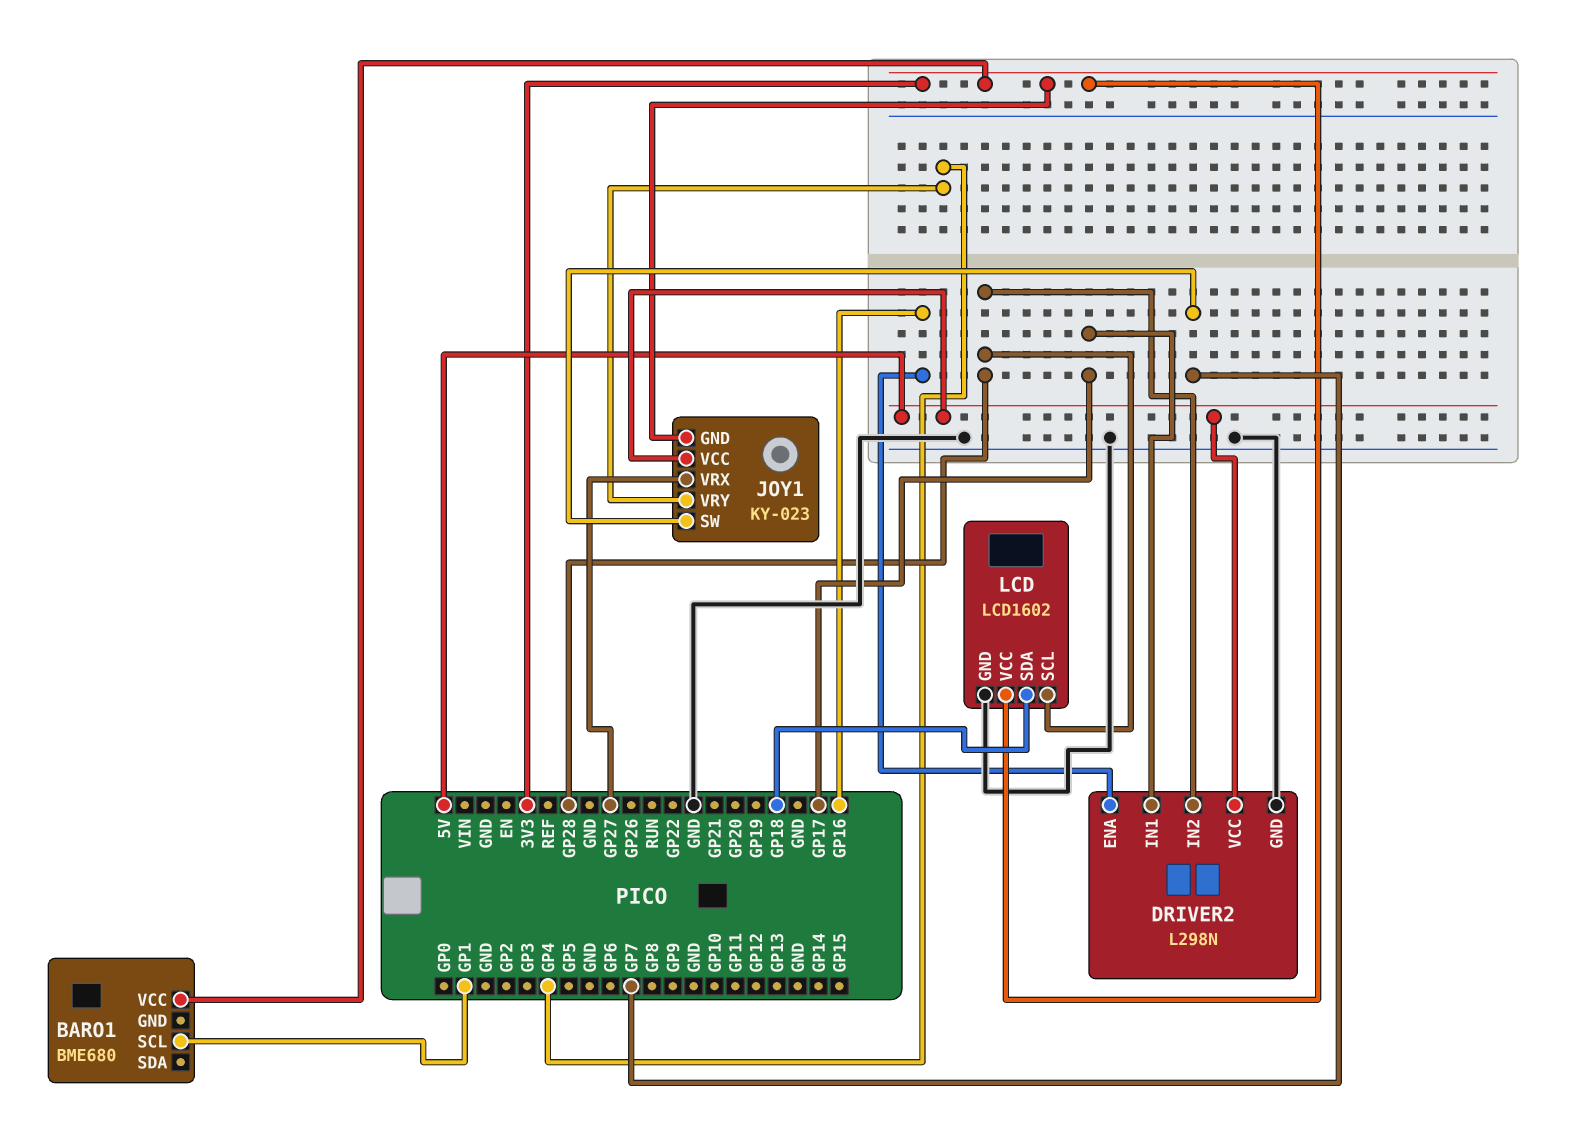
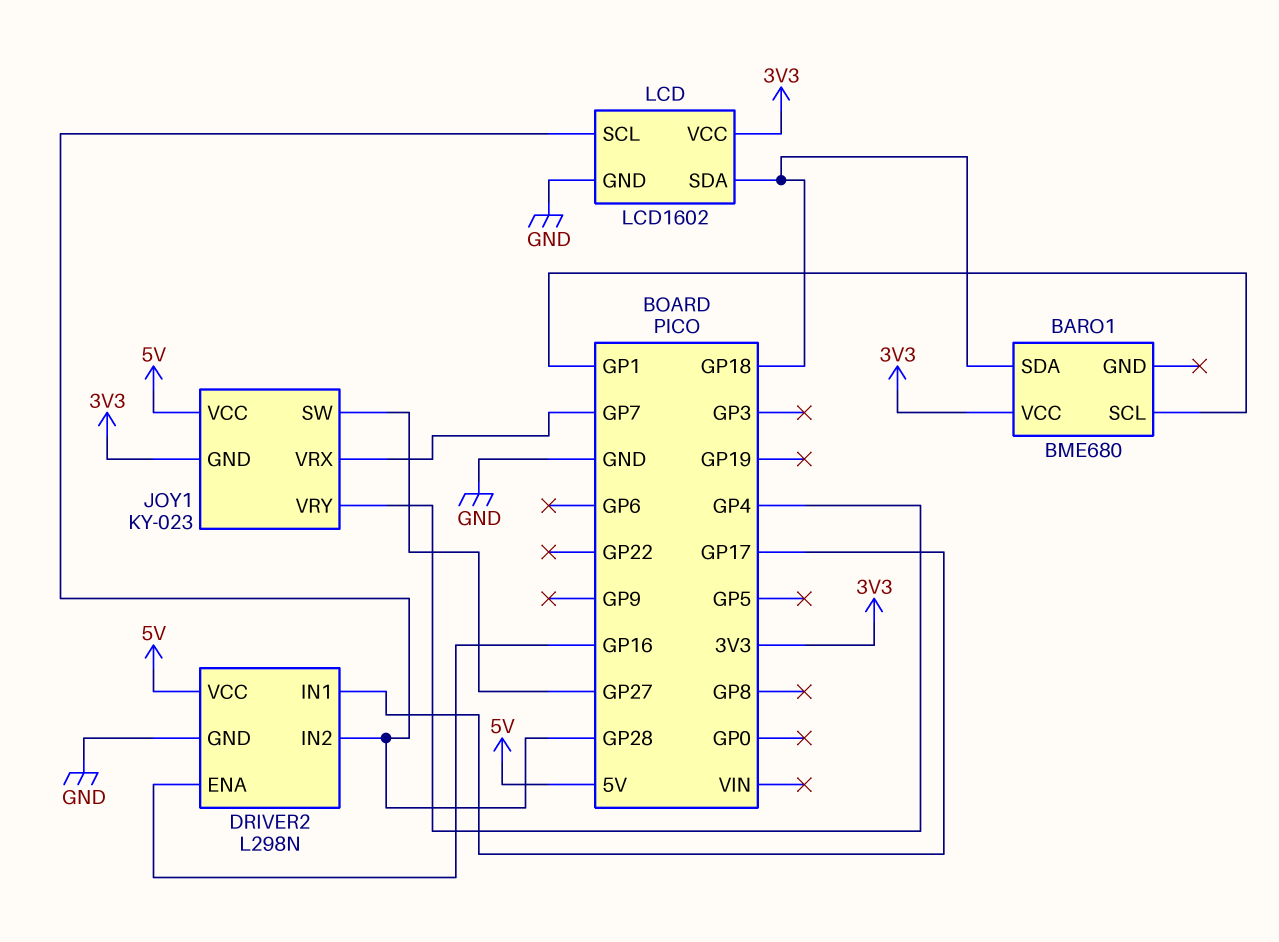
BARO1 pin SDA: none -> GP18
JOY1 pin SW: GP7 -> GP27
JOY1 pin VRX: GP27 -> GP7

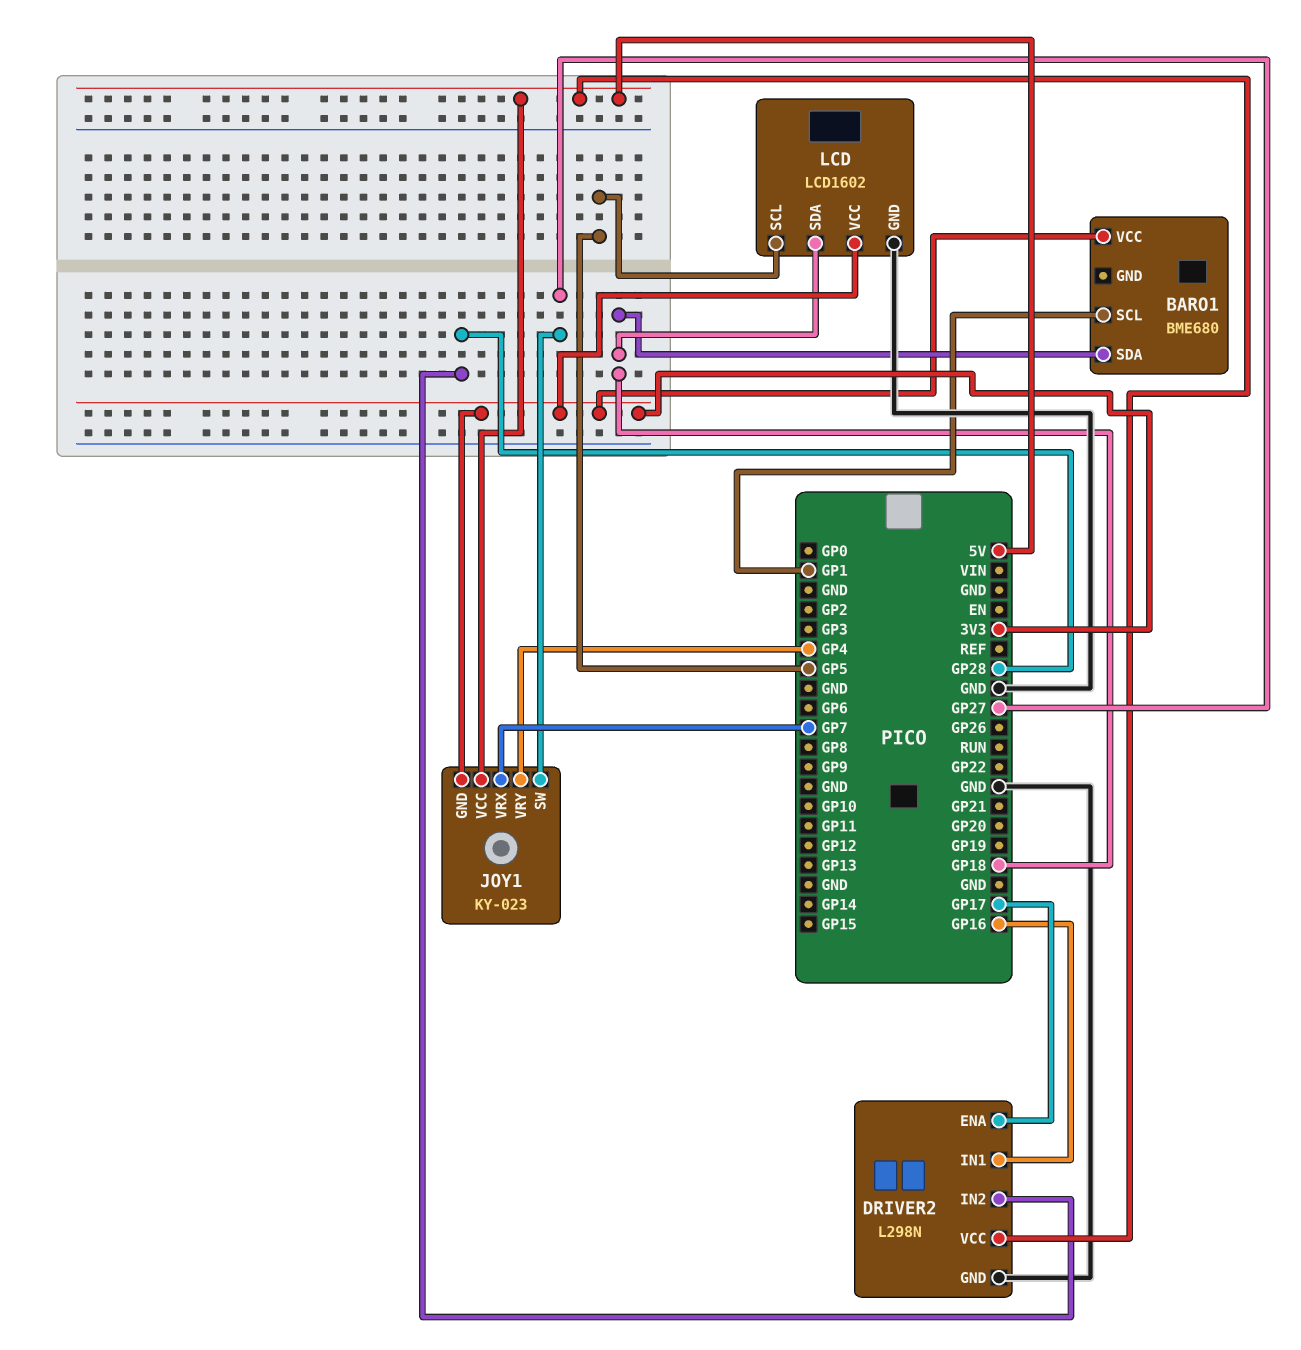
DRIVER2 pin ENA: GP16 -> GP17
DRIVER2 pin IN1: GP17 -> GP16
LCD pin SCL: GP28 -> GP5

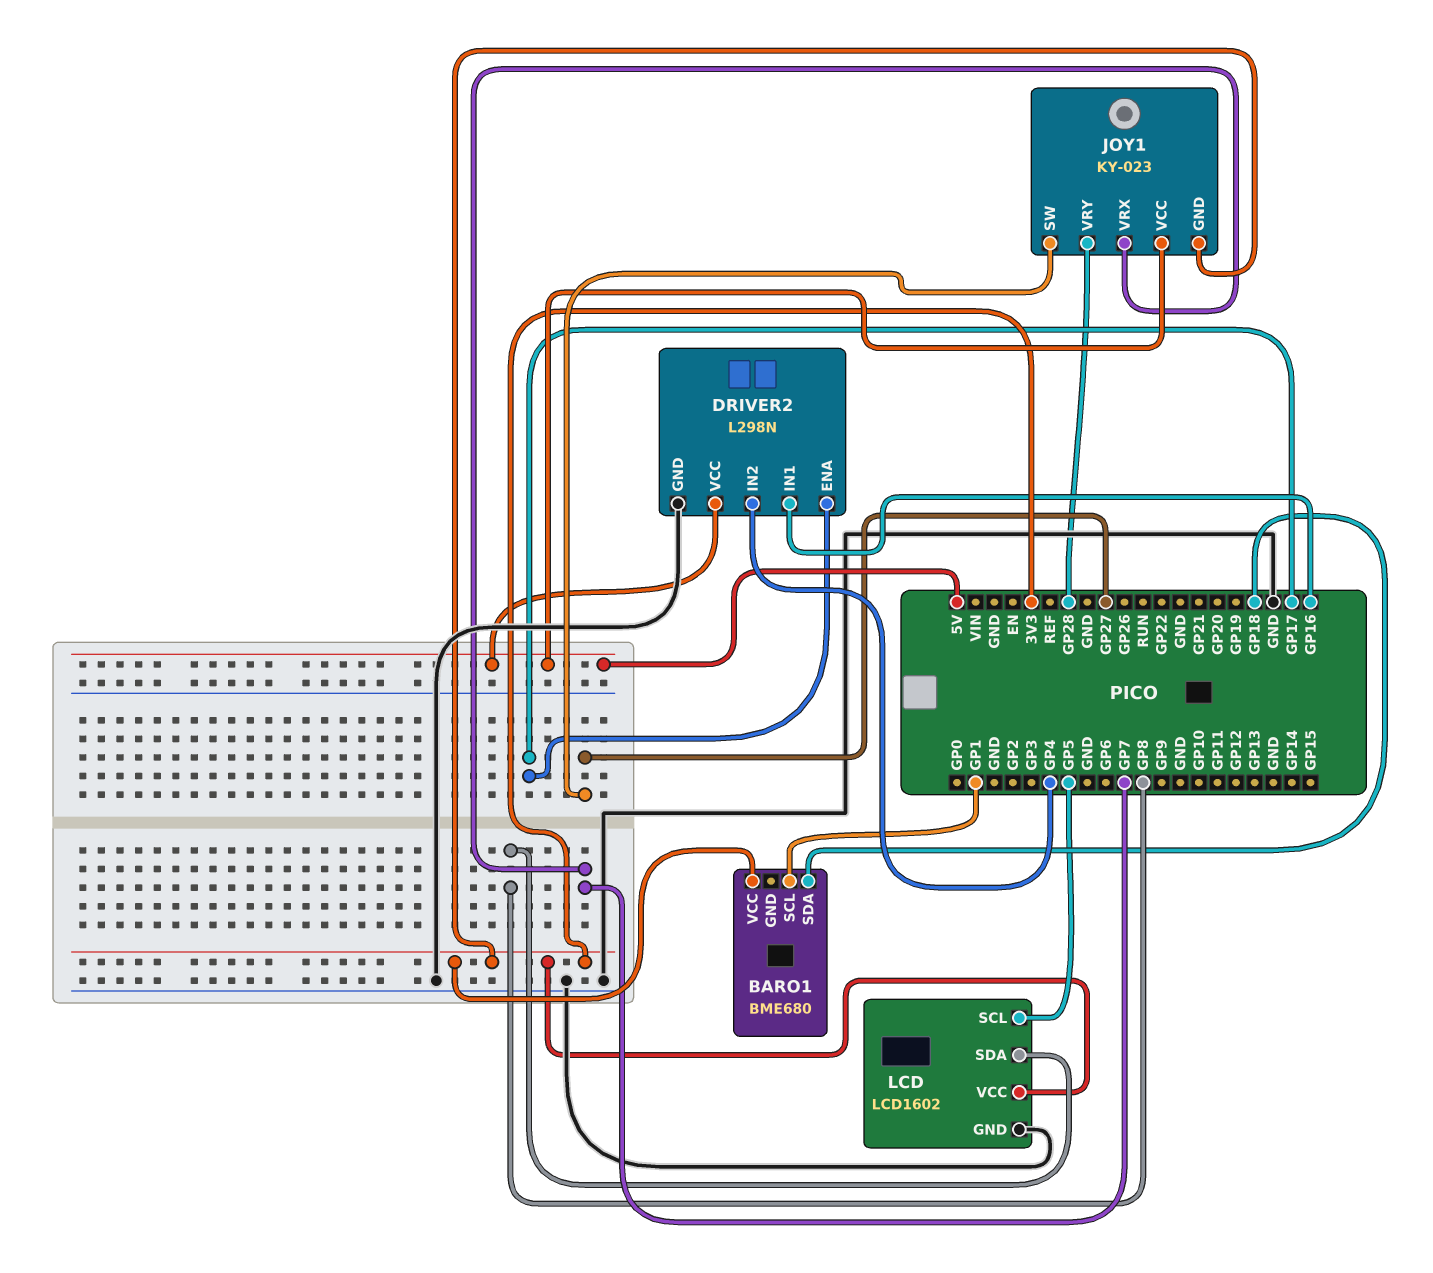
DRIVER2 pin IN2: GP28 -> GP4
JOY1 pin VRY: GP4 -> GP28
LCD pin SDA: GP18 -> GP8

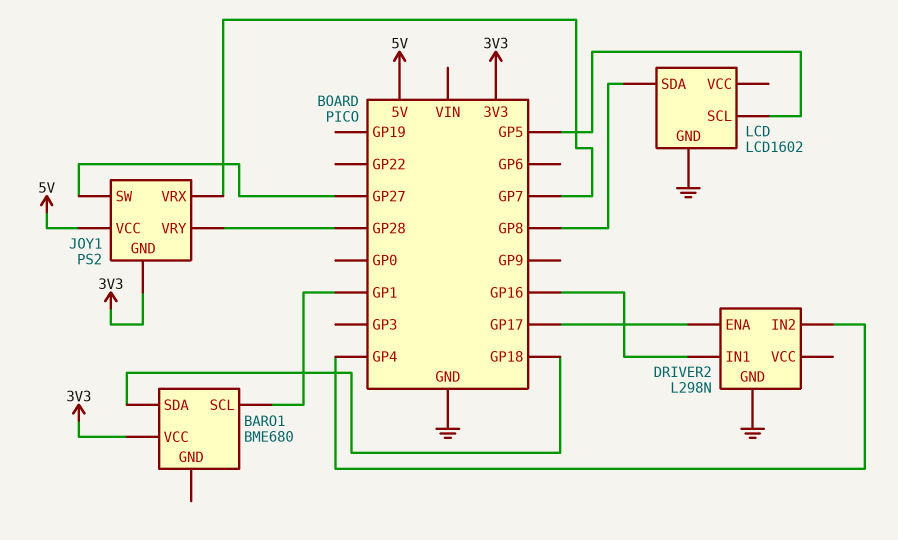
DRIVER2 pin VCC: 5V -> none
JOY1: KY-023 -> PS2
LCD pin VCC: 3V3 -> none

